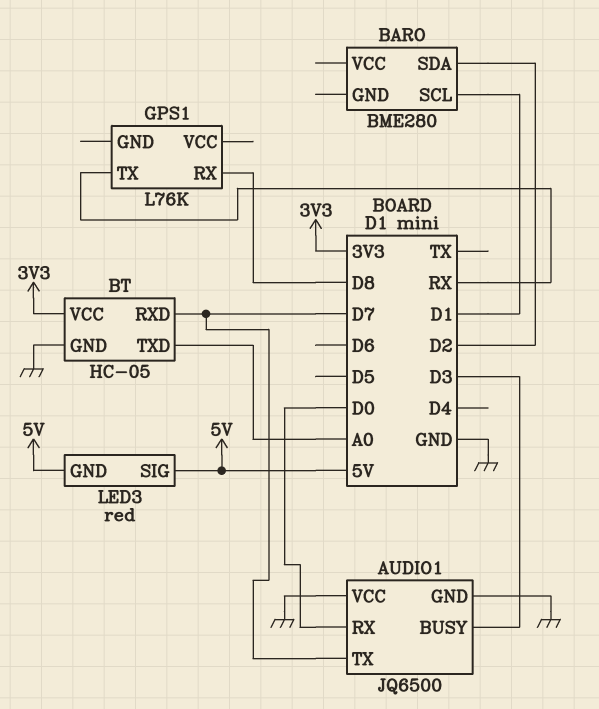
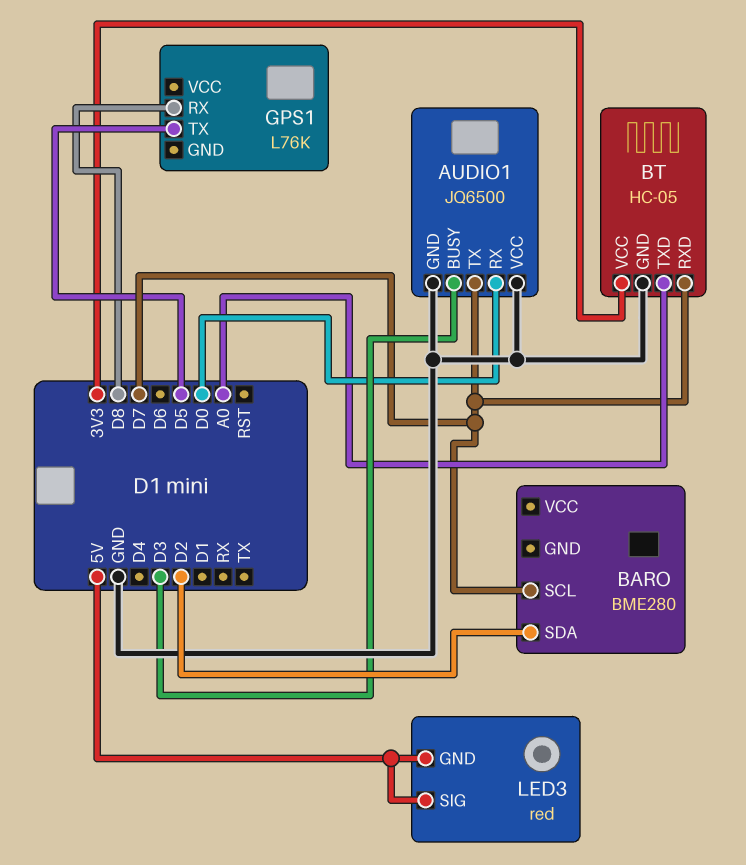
BARO pin SCL: D1 -> D7
GPS1 pin TX: RX -> D5

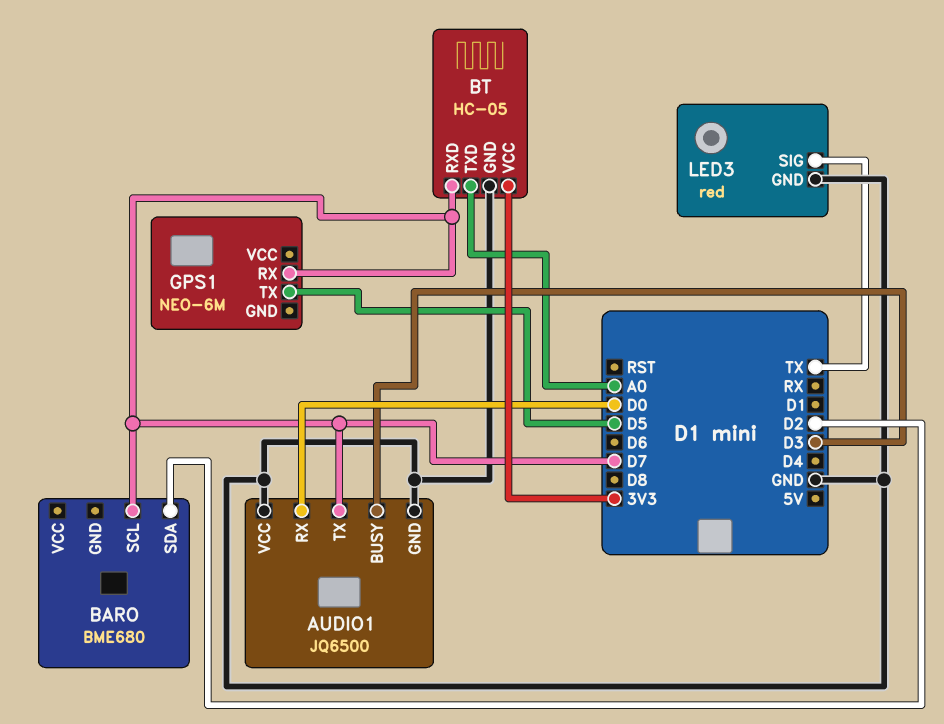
BARO: BME280 -> BME680
GPS1: L76K -> NEO-6M
GPS1 pin RX: D8 -> D7
LED3 pin GND: 5V -> GND
LED3 pin SIG: 5V -> TX

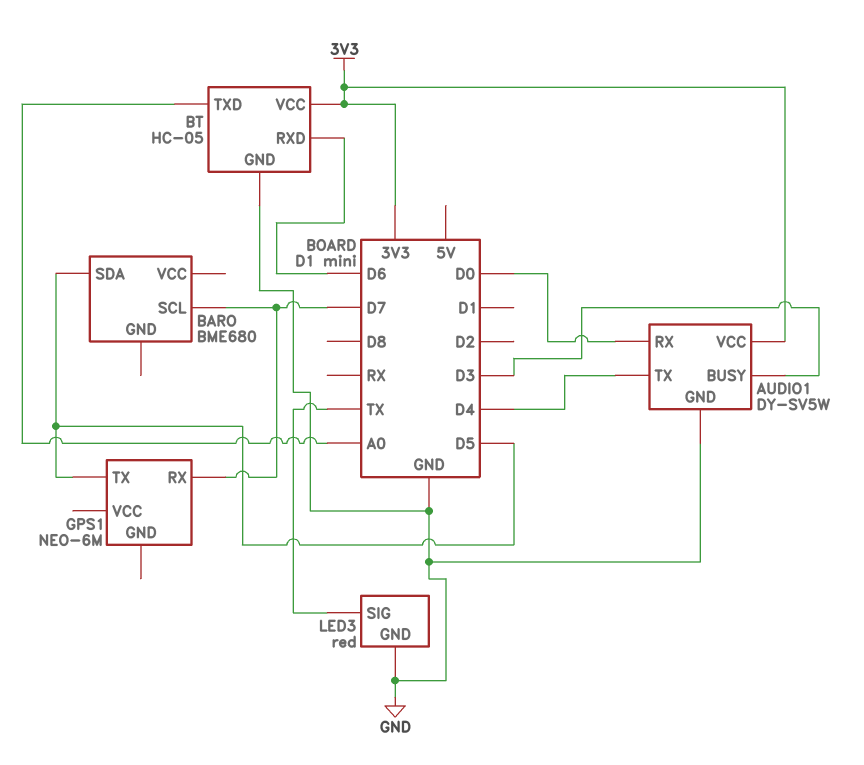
AUDIO1: JQ6500 -> DY-SV5W
AUDIO1 pin TX: D7 -> D4
AUDIO1 pin VCC: GND -> 3V3
BARO pin SDA: D2 -> D5
BT pin RXD: D7 -> D6

